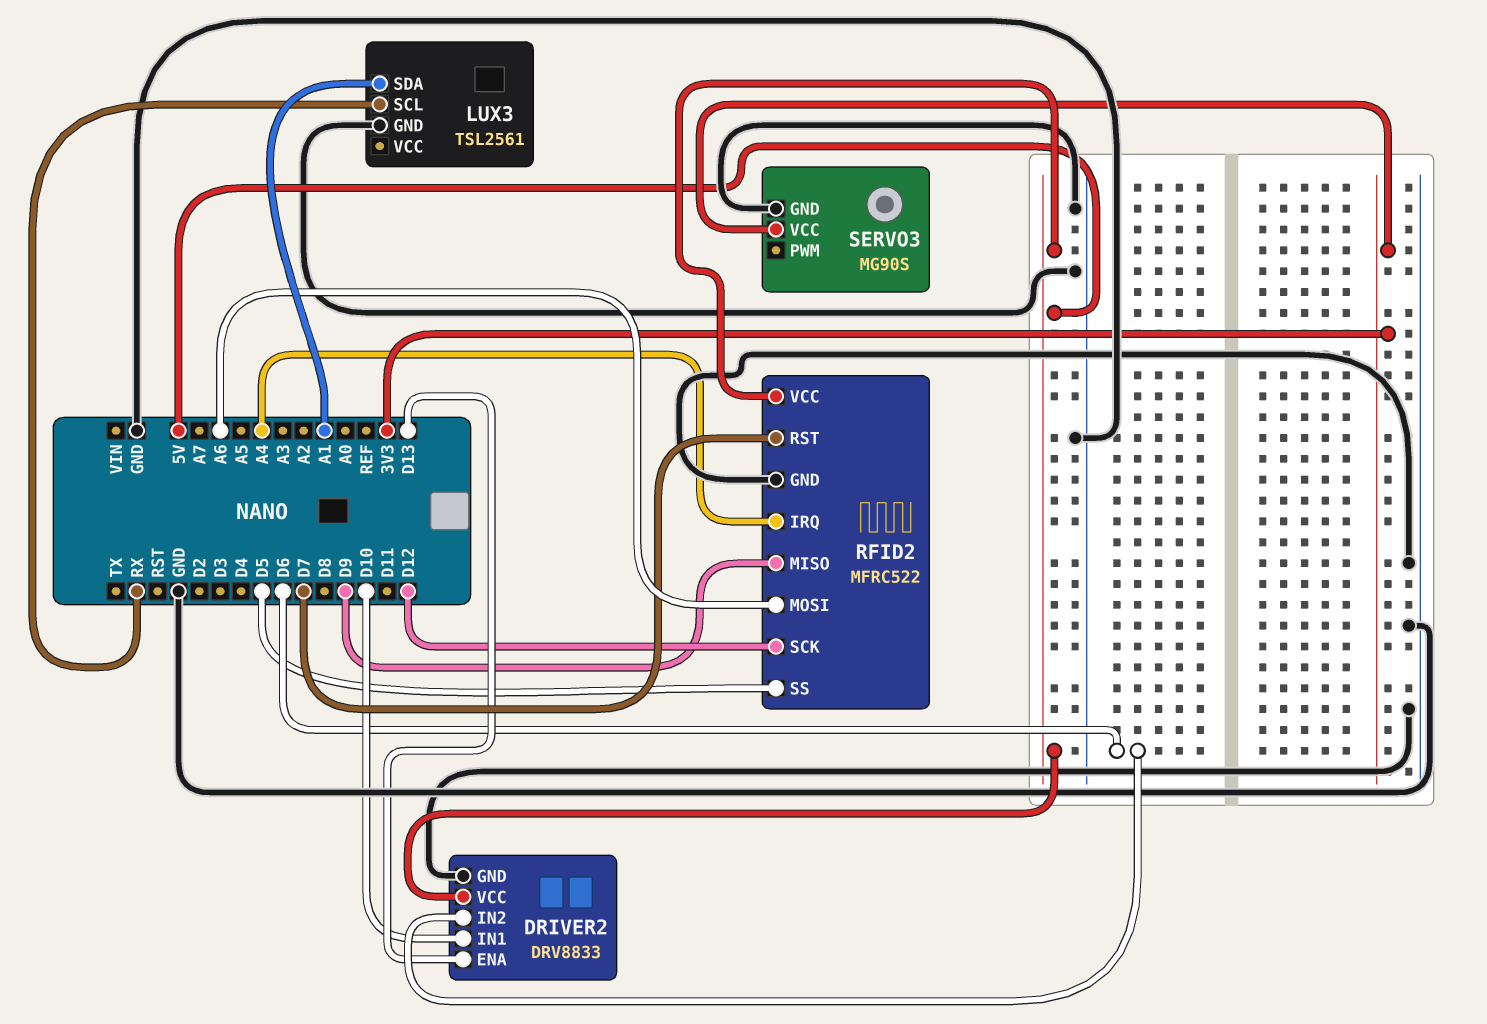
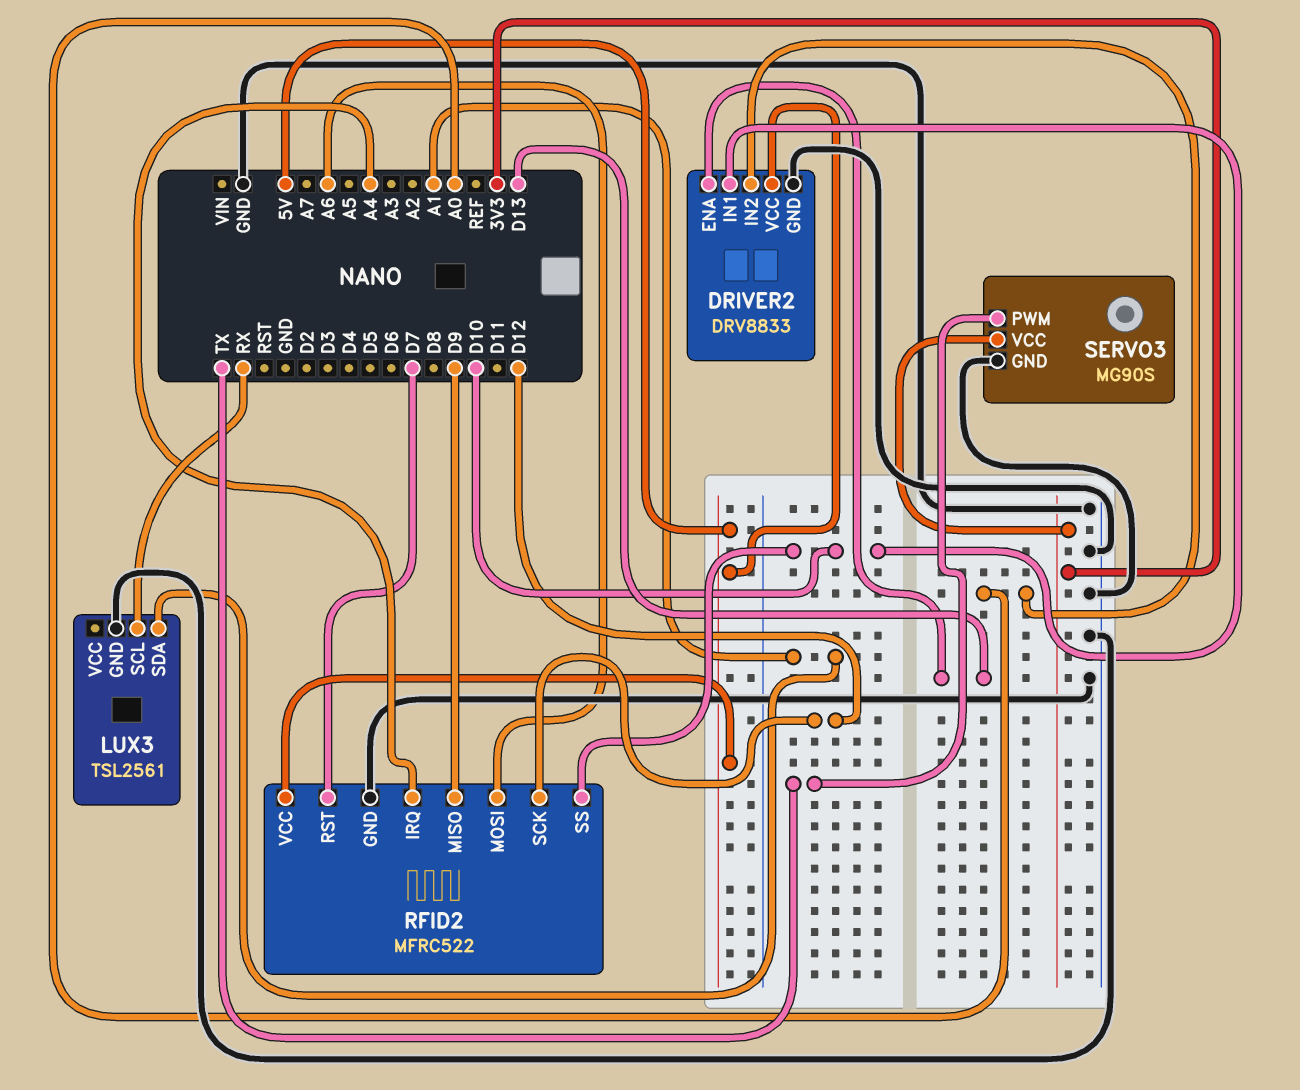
DRIVER2 pin IN2: D6 -> A0
RFID2 pin SS: D5 -> D10
SERVO3 pin PWM: none -> TX

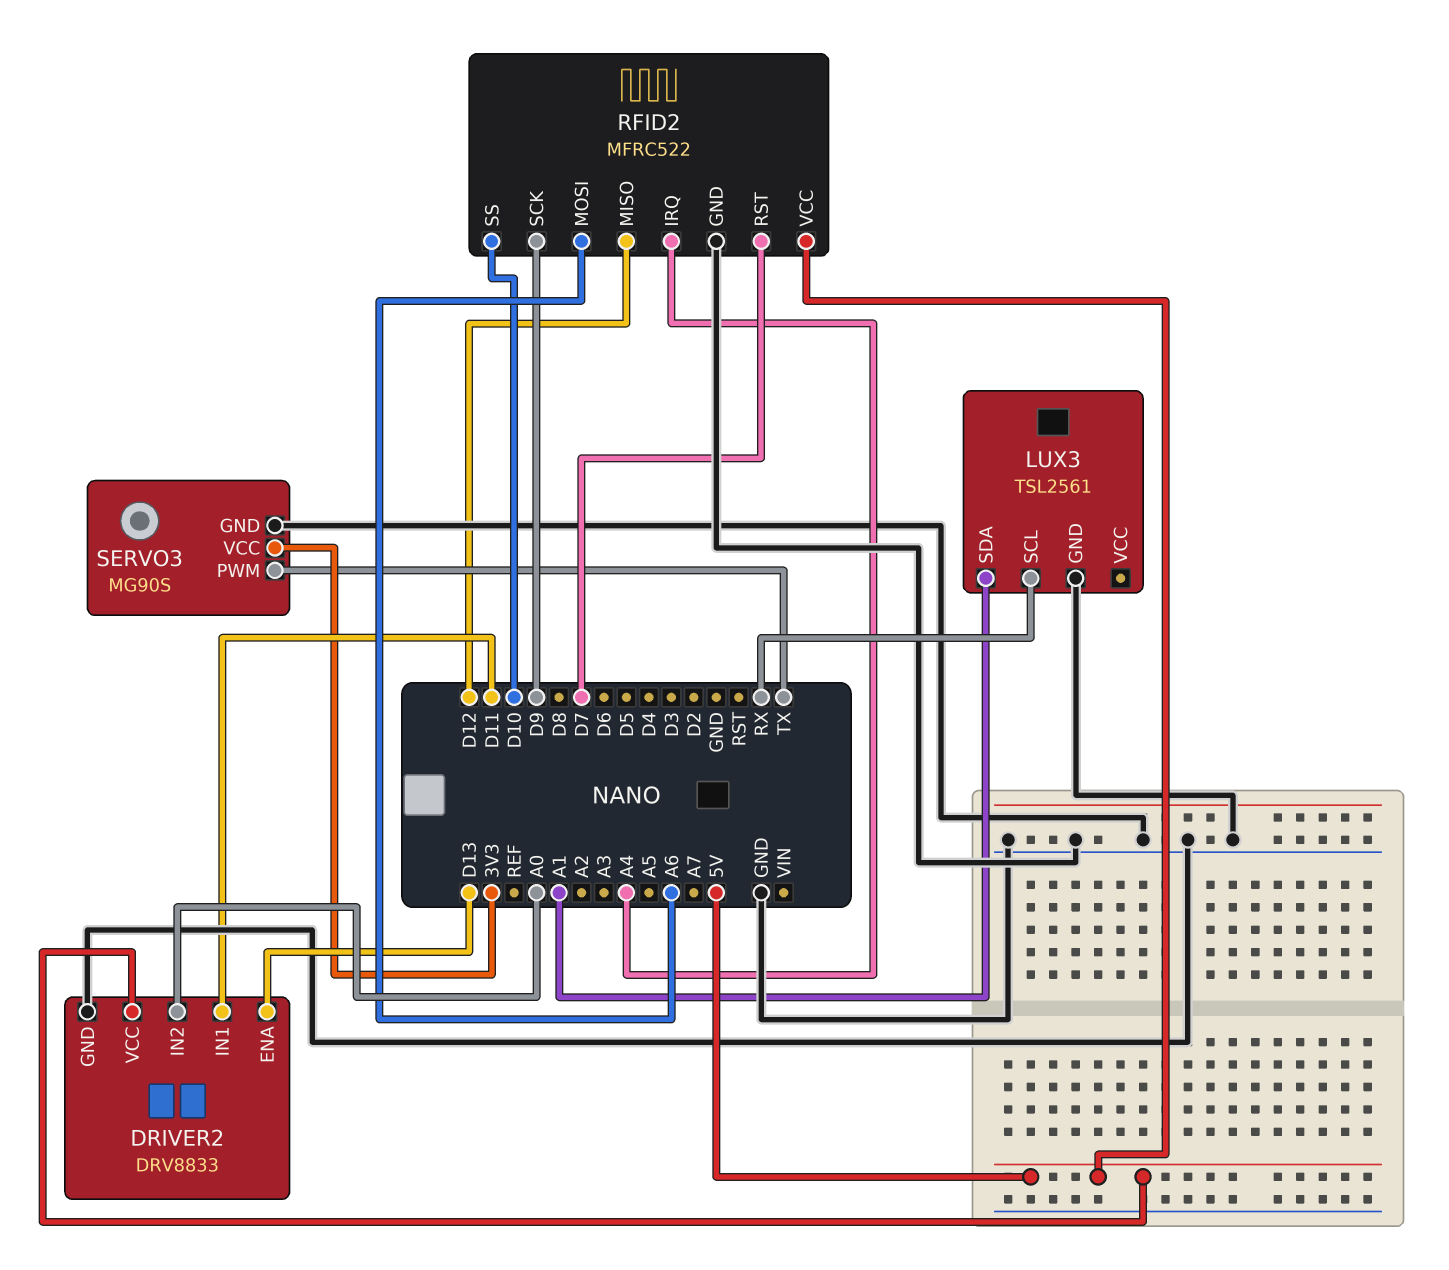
DRIVER2 pin IN1: D10 -> D11
RFID2 pin MISO: D9 -> D12
RFID2 pin SCK: D12 -> D9

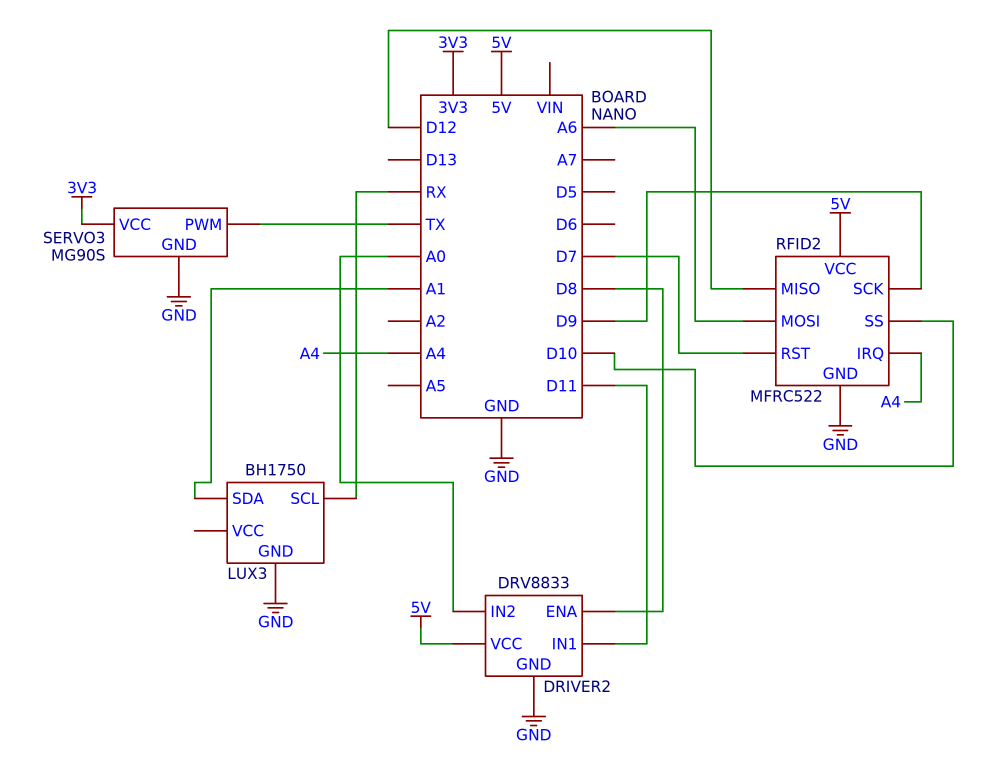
DRIVER2 pin ENA: D13 -> D8
LUX3: TSL2561 -> BH1750

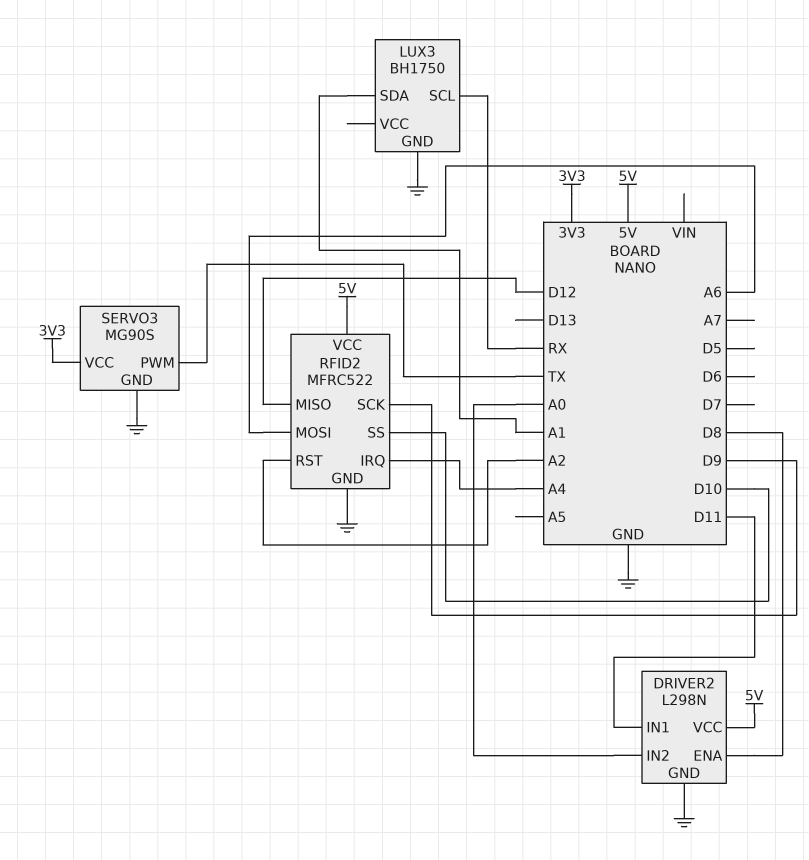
DRIVER2: DRV8833 -> L298N
RFID2 pin RST: D7 -> A2

